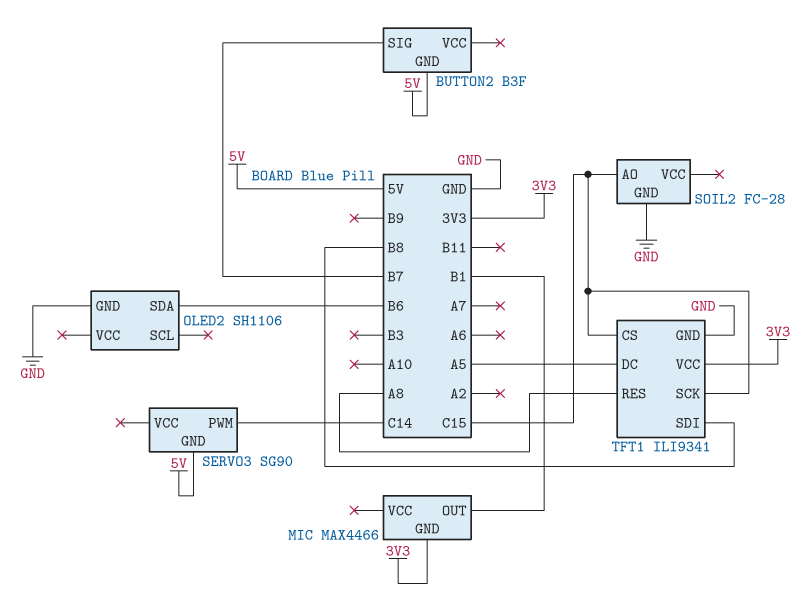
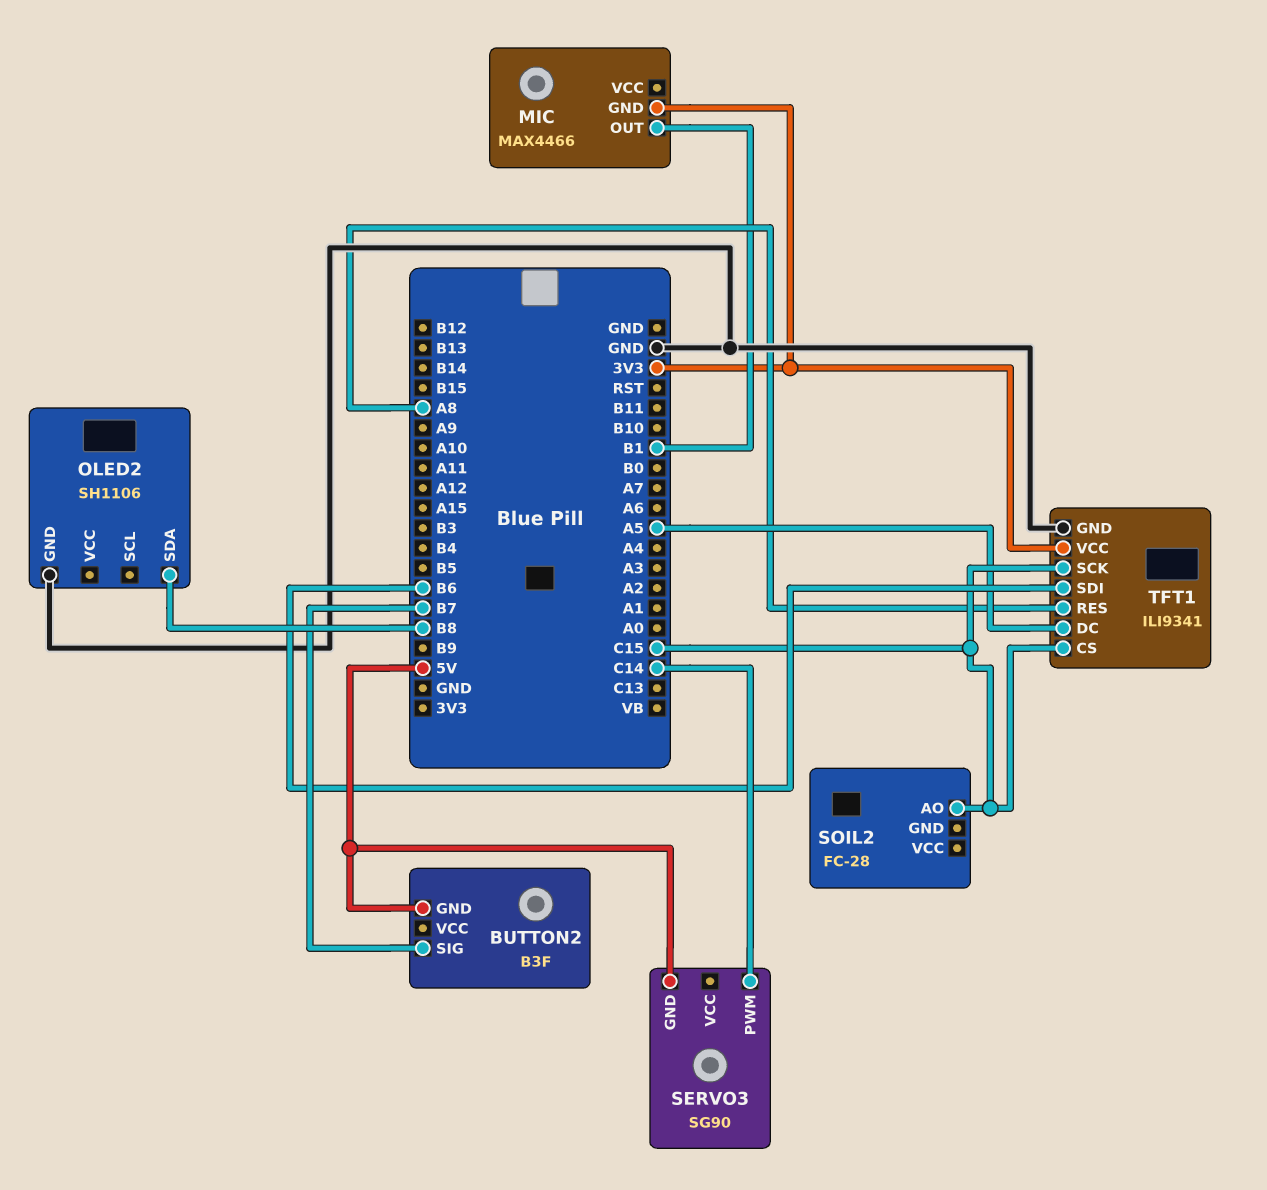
OLED2 pin SDA: B6 -> B8
SOIL2 pin GND: GND -> none
TFT1 pin SDI: B8 -> B6

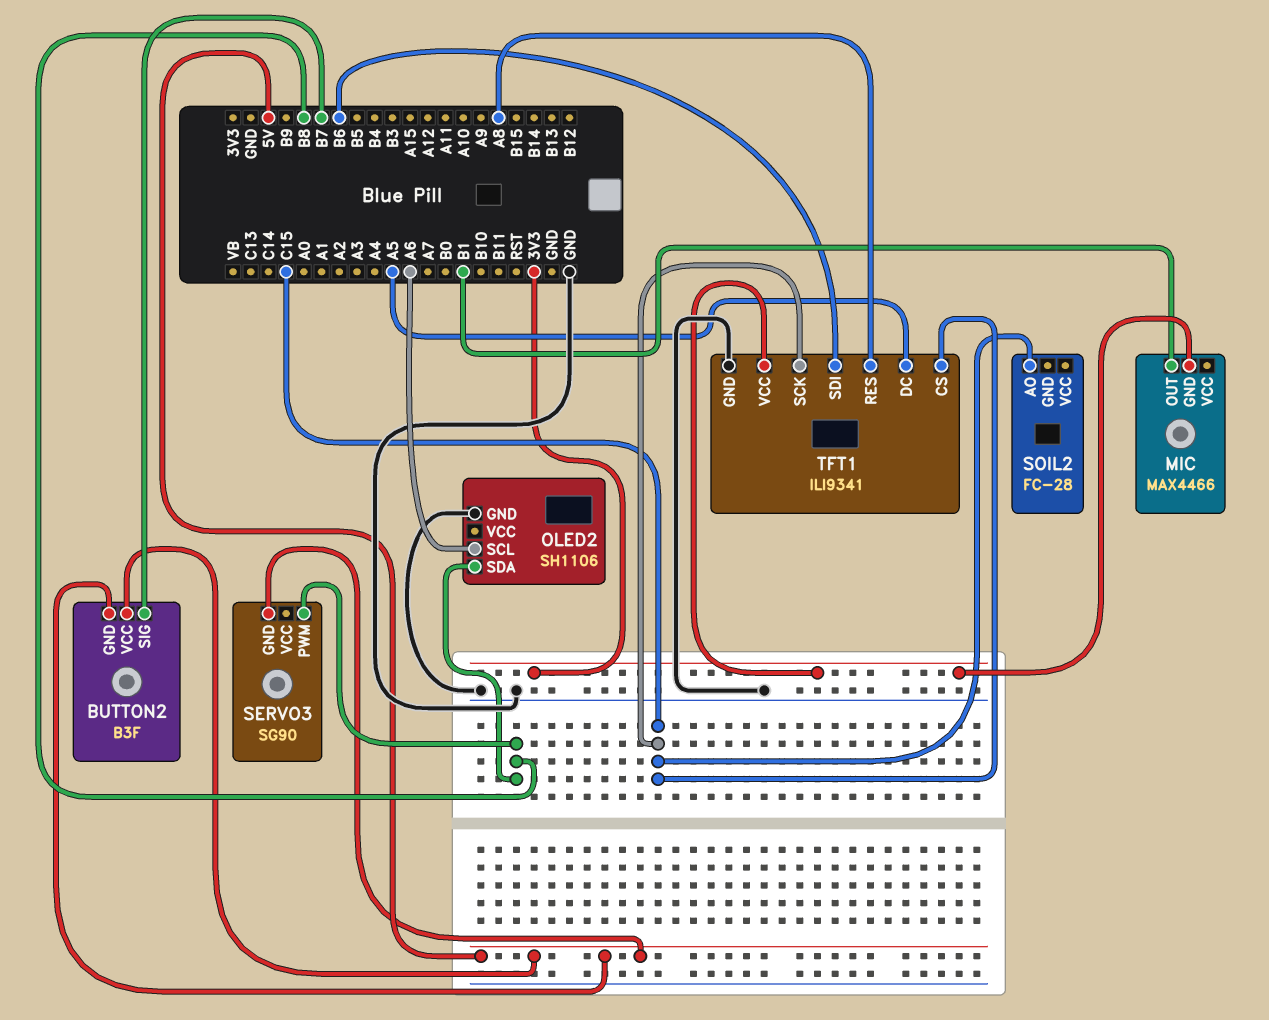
BUTTON2 pin VCC: none -> 5V
OLED2 pin SCL: none -> A6
SERVO3 pin PWM: C14 -> B8

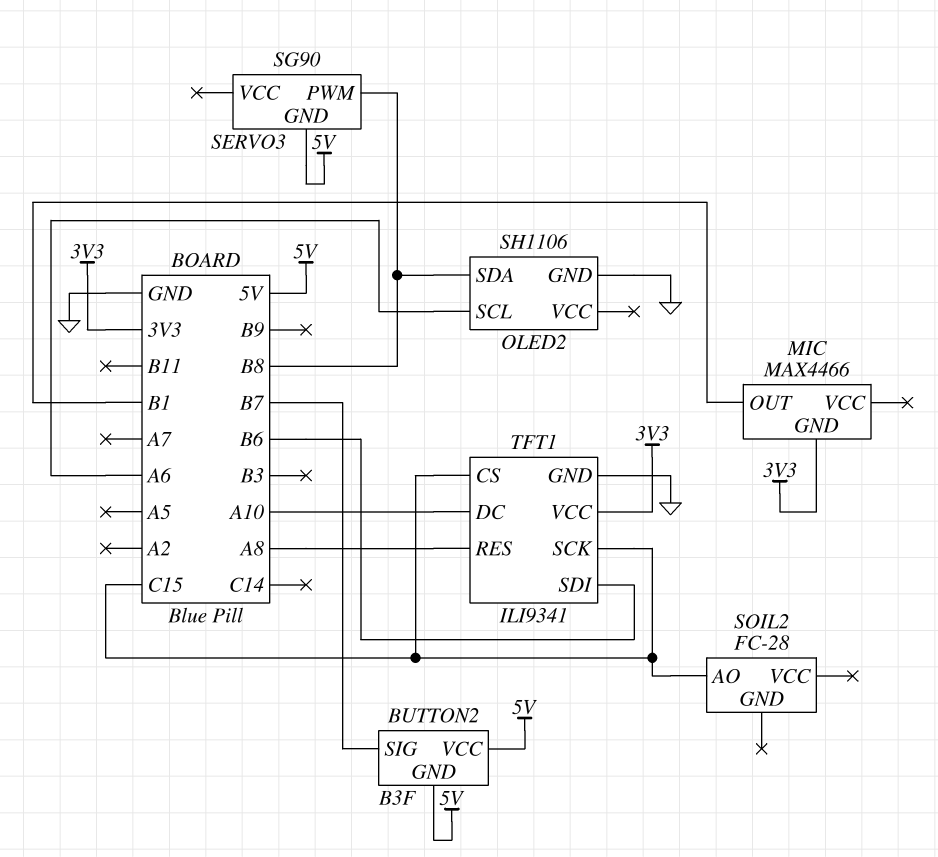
TFT1 pin DC: A5 -> A10

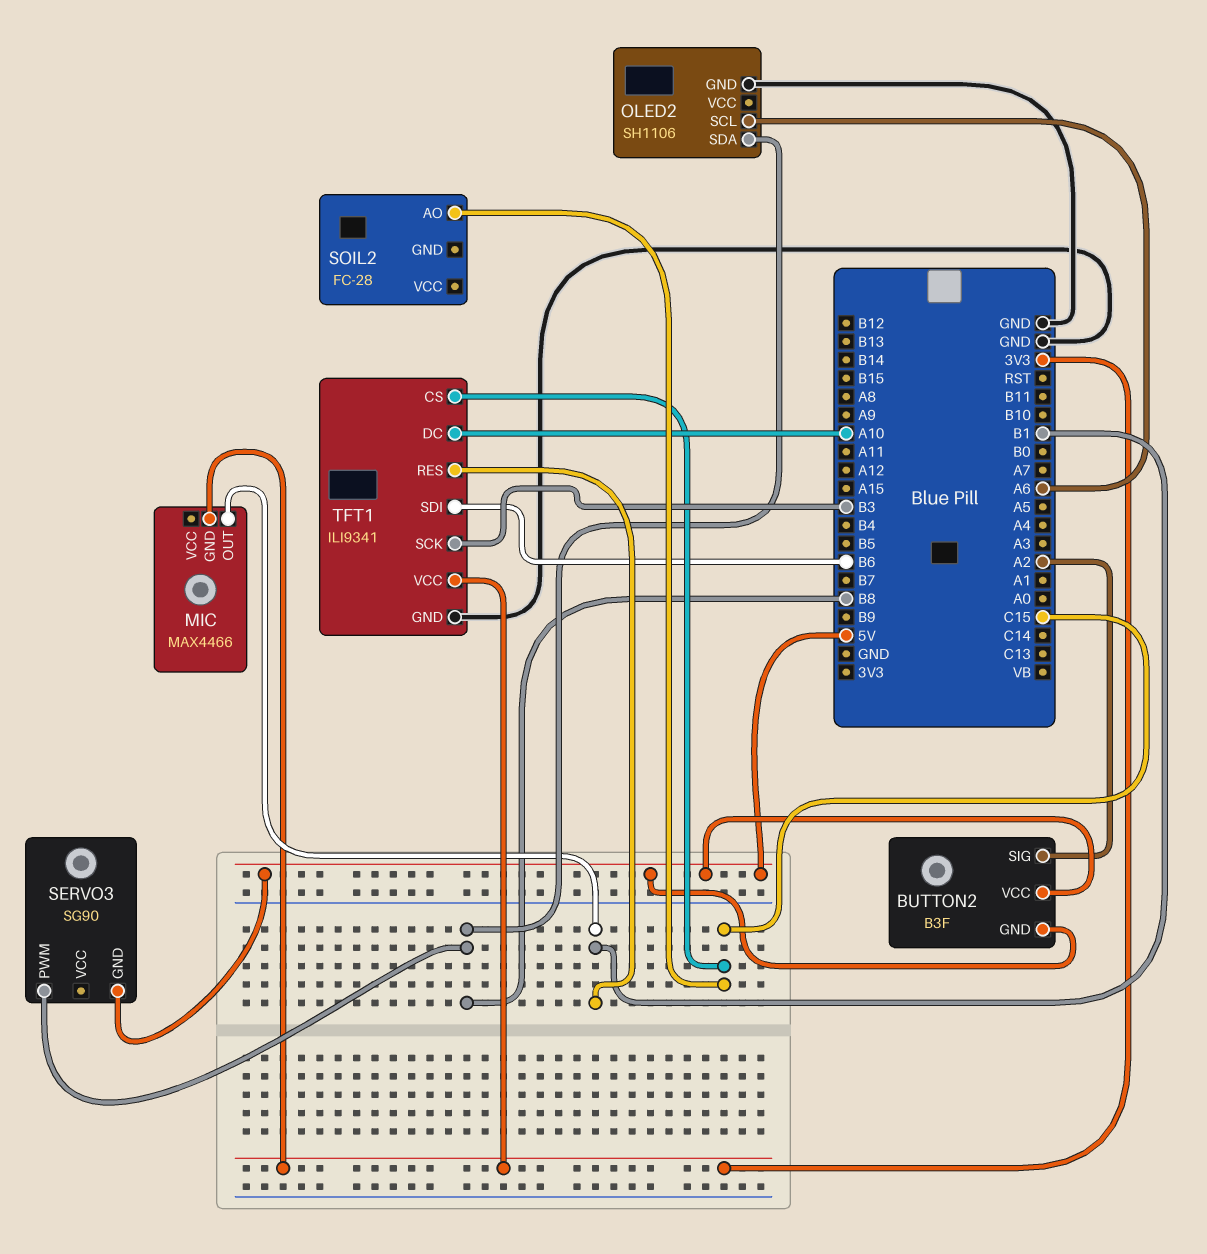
BUTTON2 pin SIG: B7 -> A2
TFT1 pin RES: A8 -> B1
TFT1 pin SCK: C15 -> B3

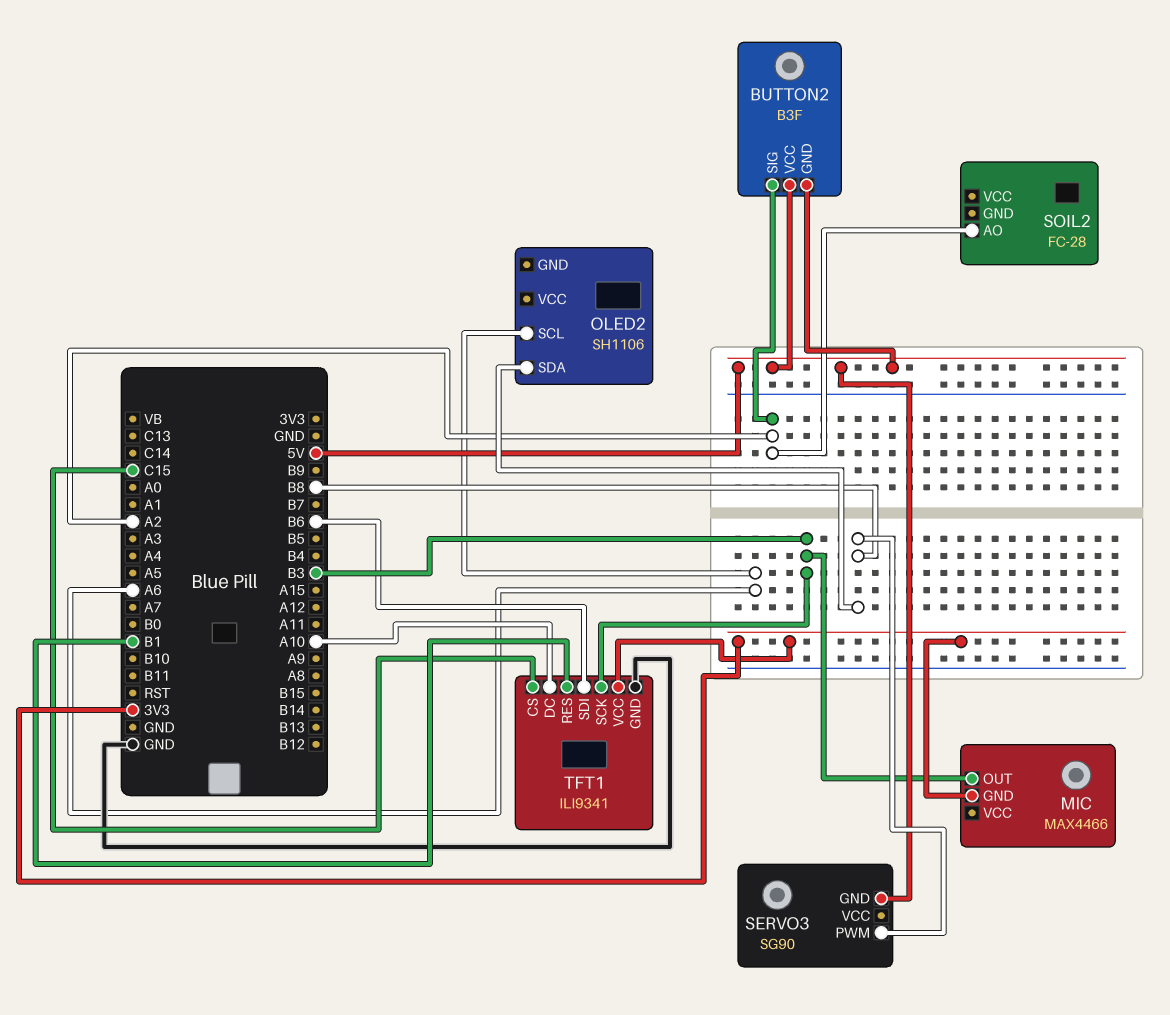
MIC pin OUT: B1 -> B3
OLED2 pin GND: GND -> none
SOIL2 pin AO: C15 -> A2

